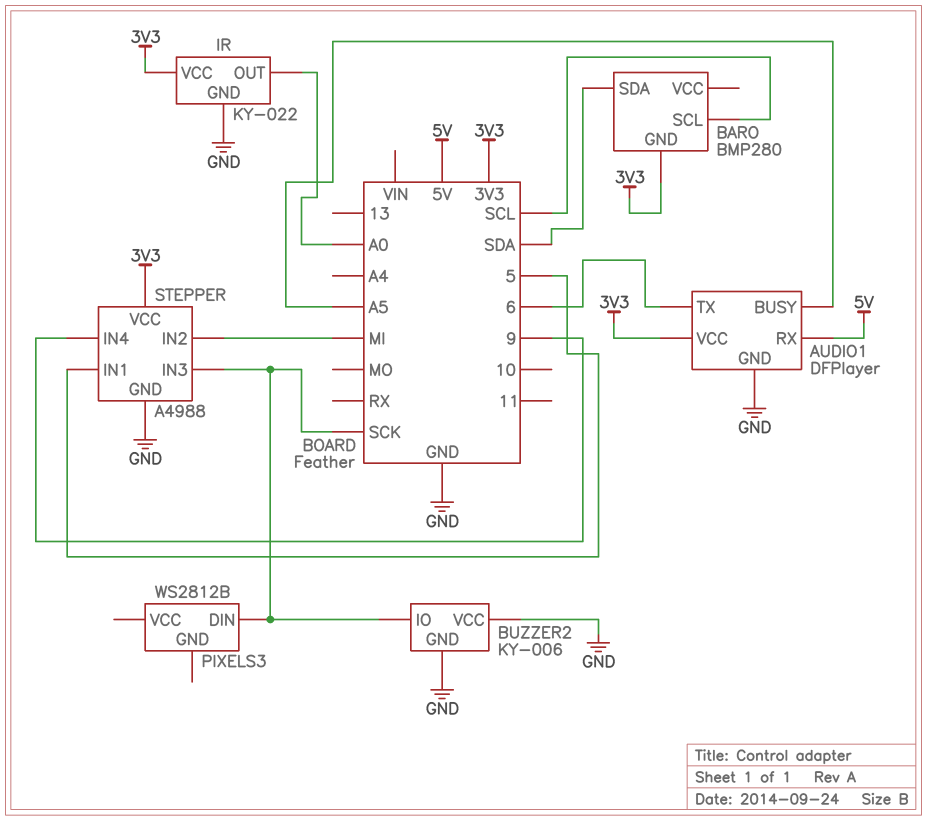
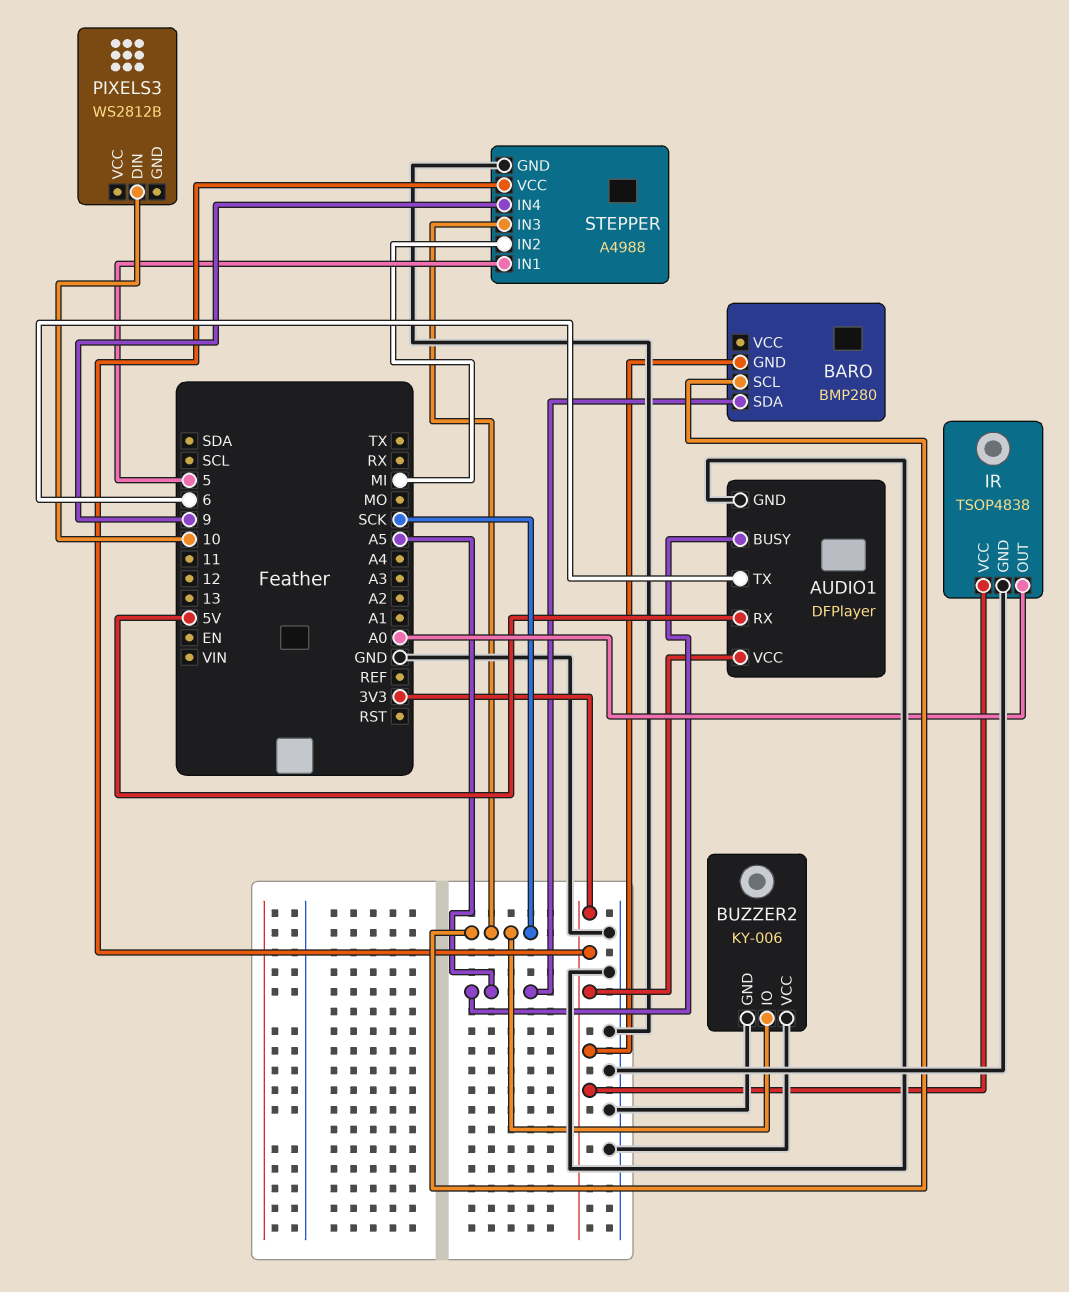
BARO pin SCL: SCL -> SCK
BARO pin SDA: SDA -> A5
IR: KY-022 -> TSOP4838
PIXELS3 pin DIN: SCK -> 10

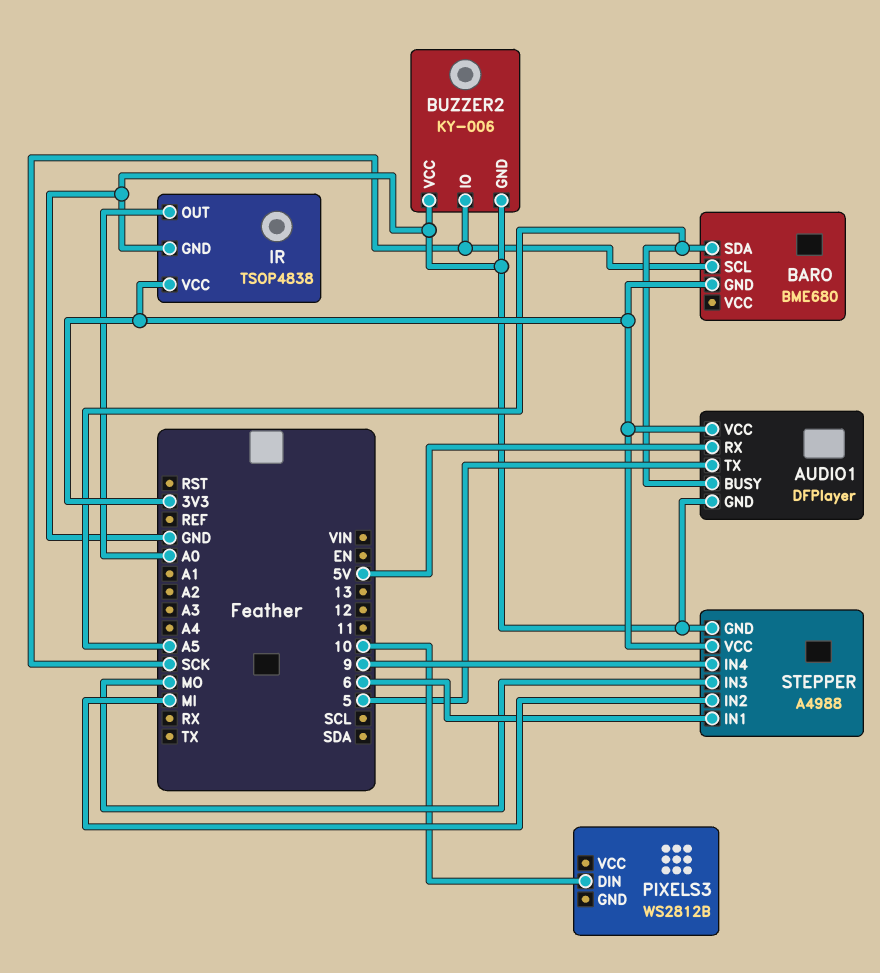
AUDIO1 pin TX: 6 -> 5
BARO: BMP280 -> BME680
STEPPER pin IN1: 5 -> 6
STEPPER pin IN3: SCK -> MO

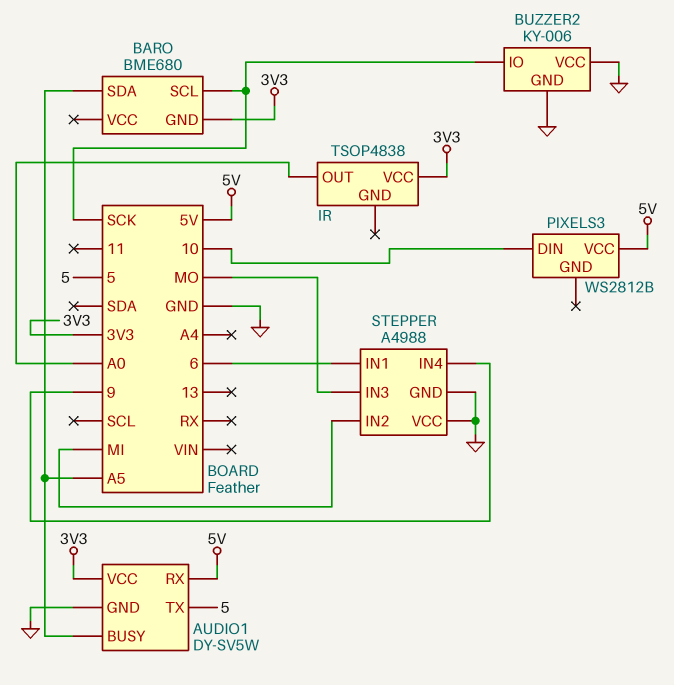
AUDIO1: DFPlayer -> DY-SV5W
IR pin GND: GND -> none
PIXELS3 pin VCC: none -> 5V
STEPPER pin VCC: 3V3 -> GND

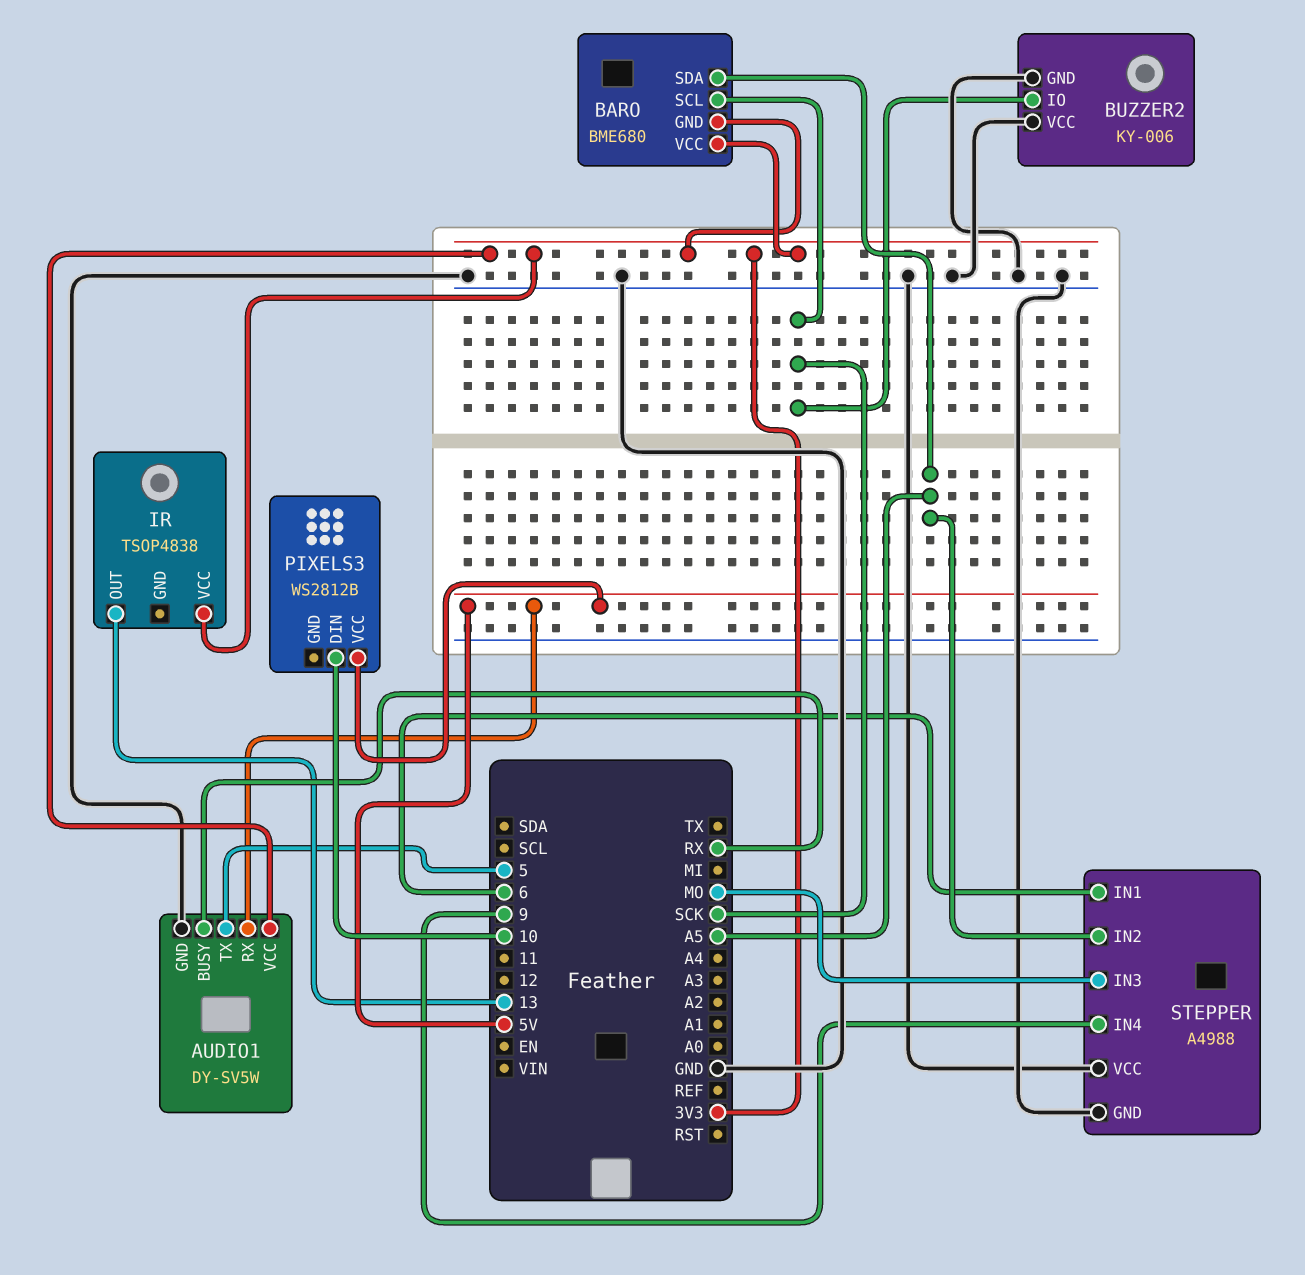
AUDIO1 pin BUSY: A5 -> RX
BARO pin VCC: none -> 3V3
IR pin OUT: A0 -> 13
STEPPER pin IN2: MI -> A5

